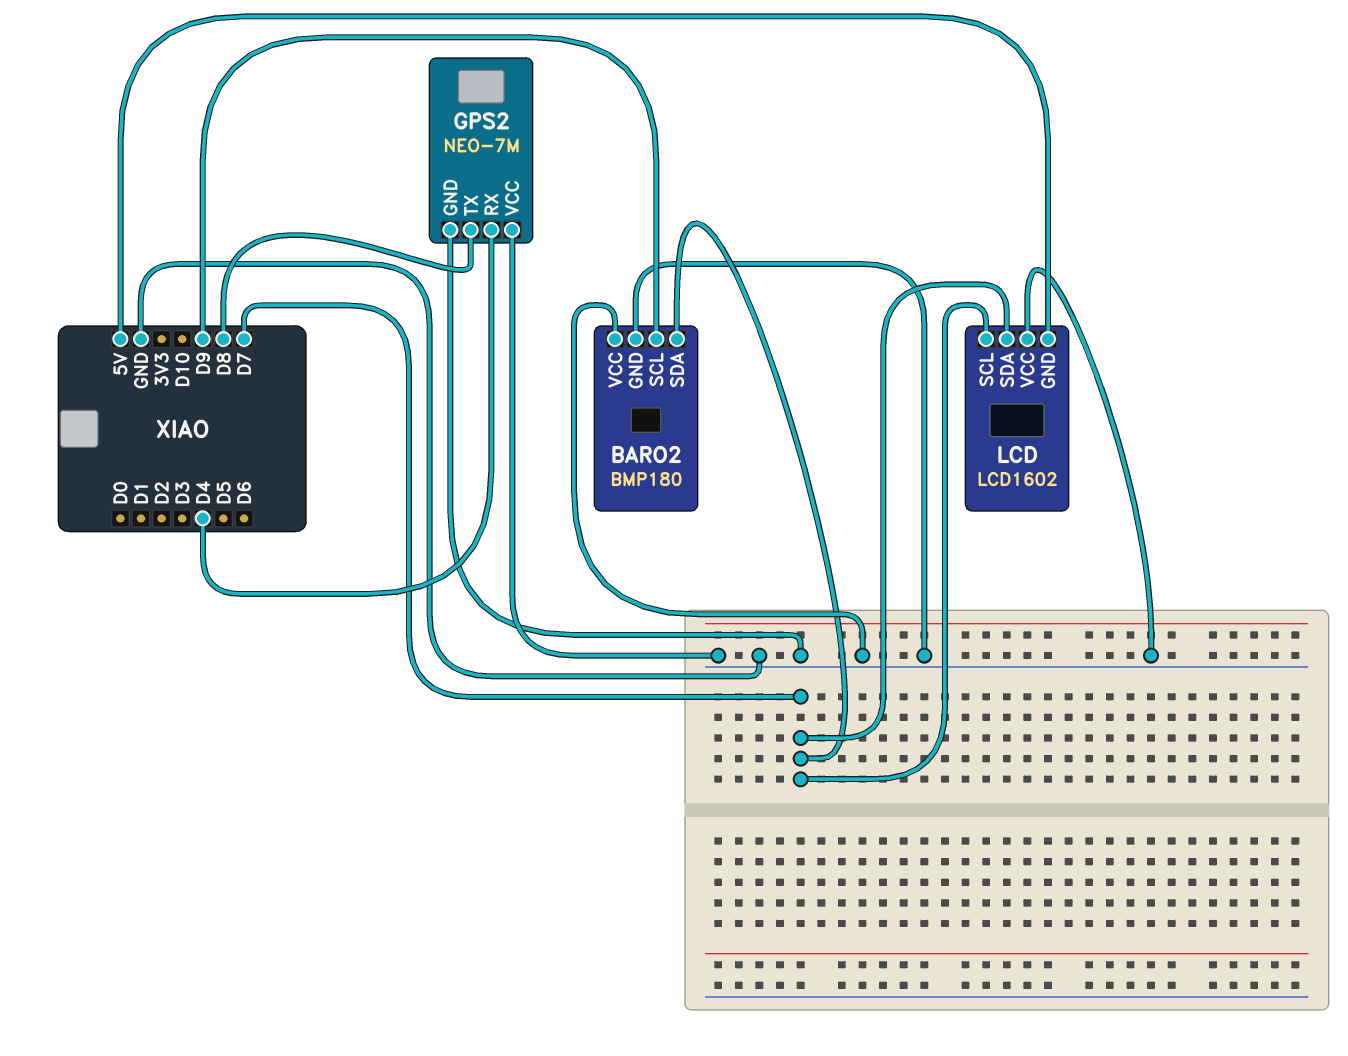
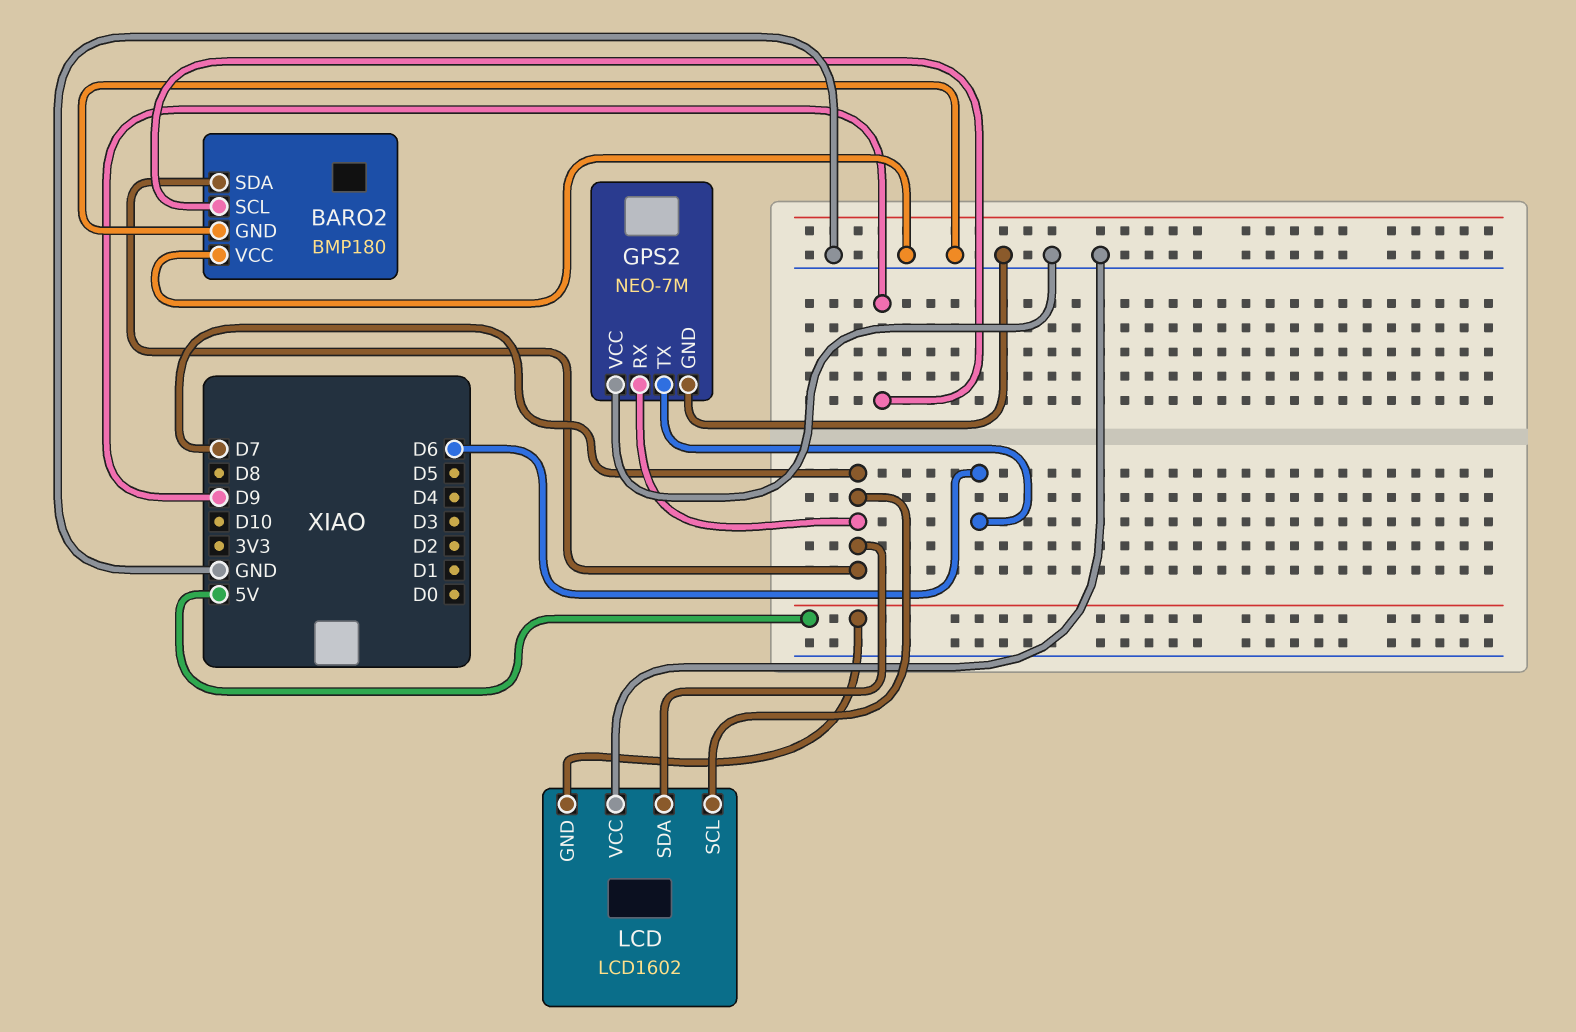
GPS2 pin RX: D4 -> D7
GPS2 pin TX: D8 -> D6

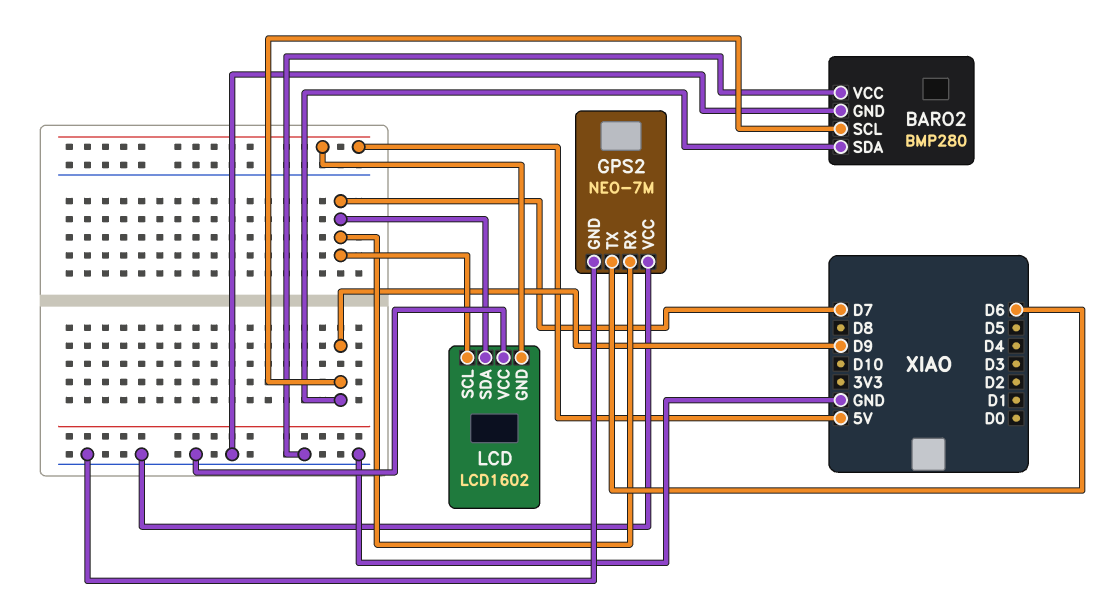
BARO2: BMP180 -> BMP280
BARO2 pin SDA: D7 -> D9

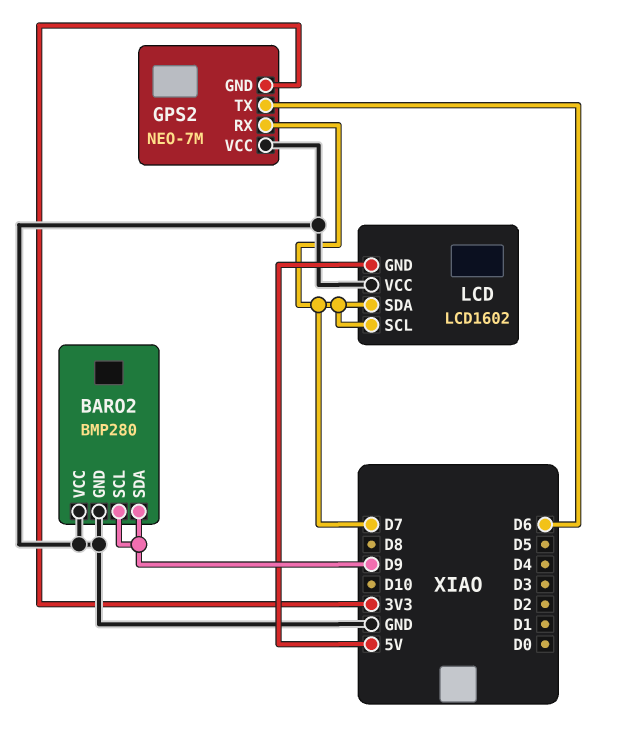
GPS2 pin GND: GND -> 3V3

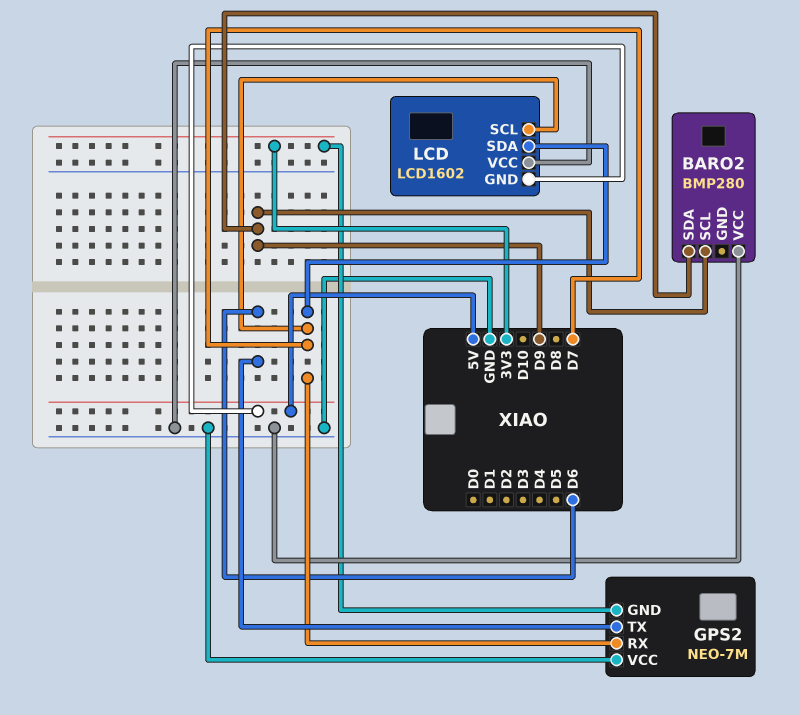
BARO2 pin GND: GND -> none

